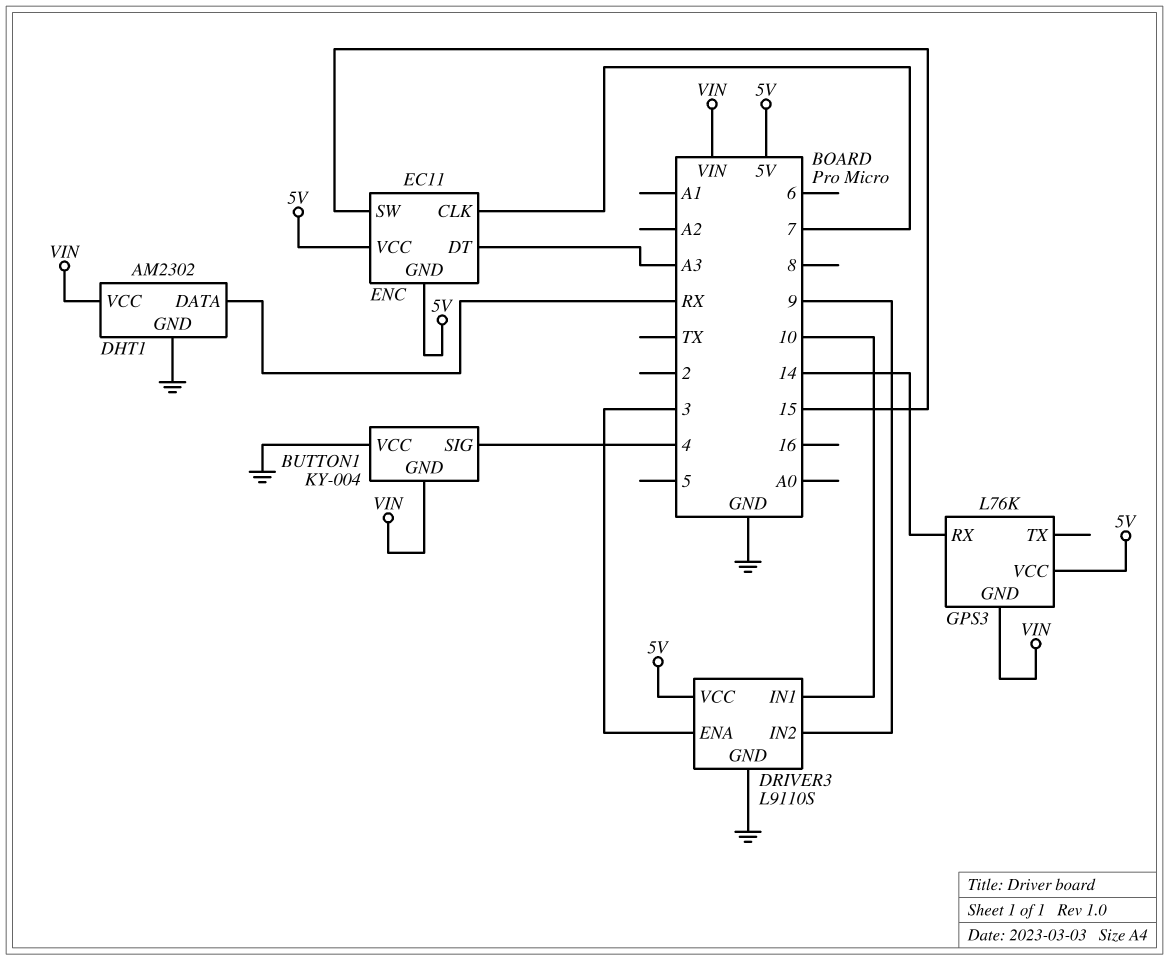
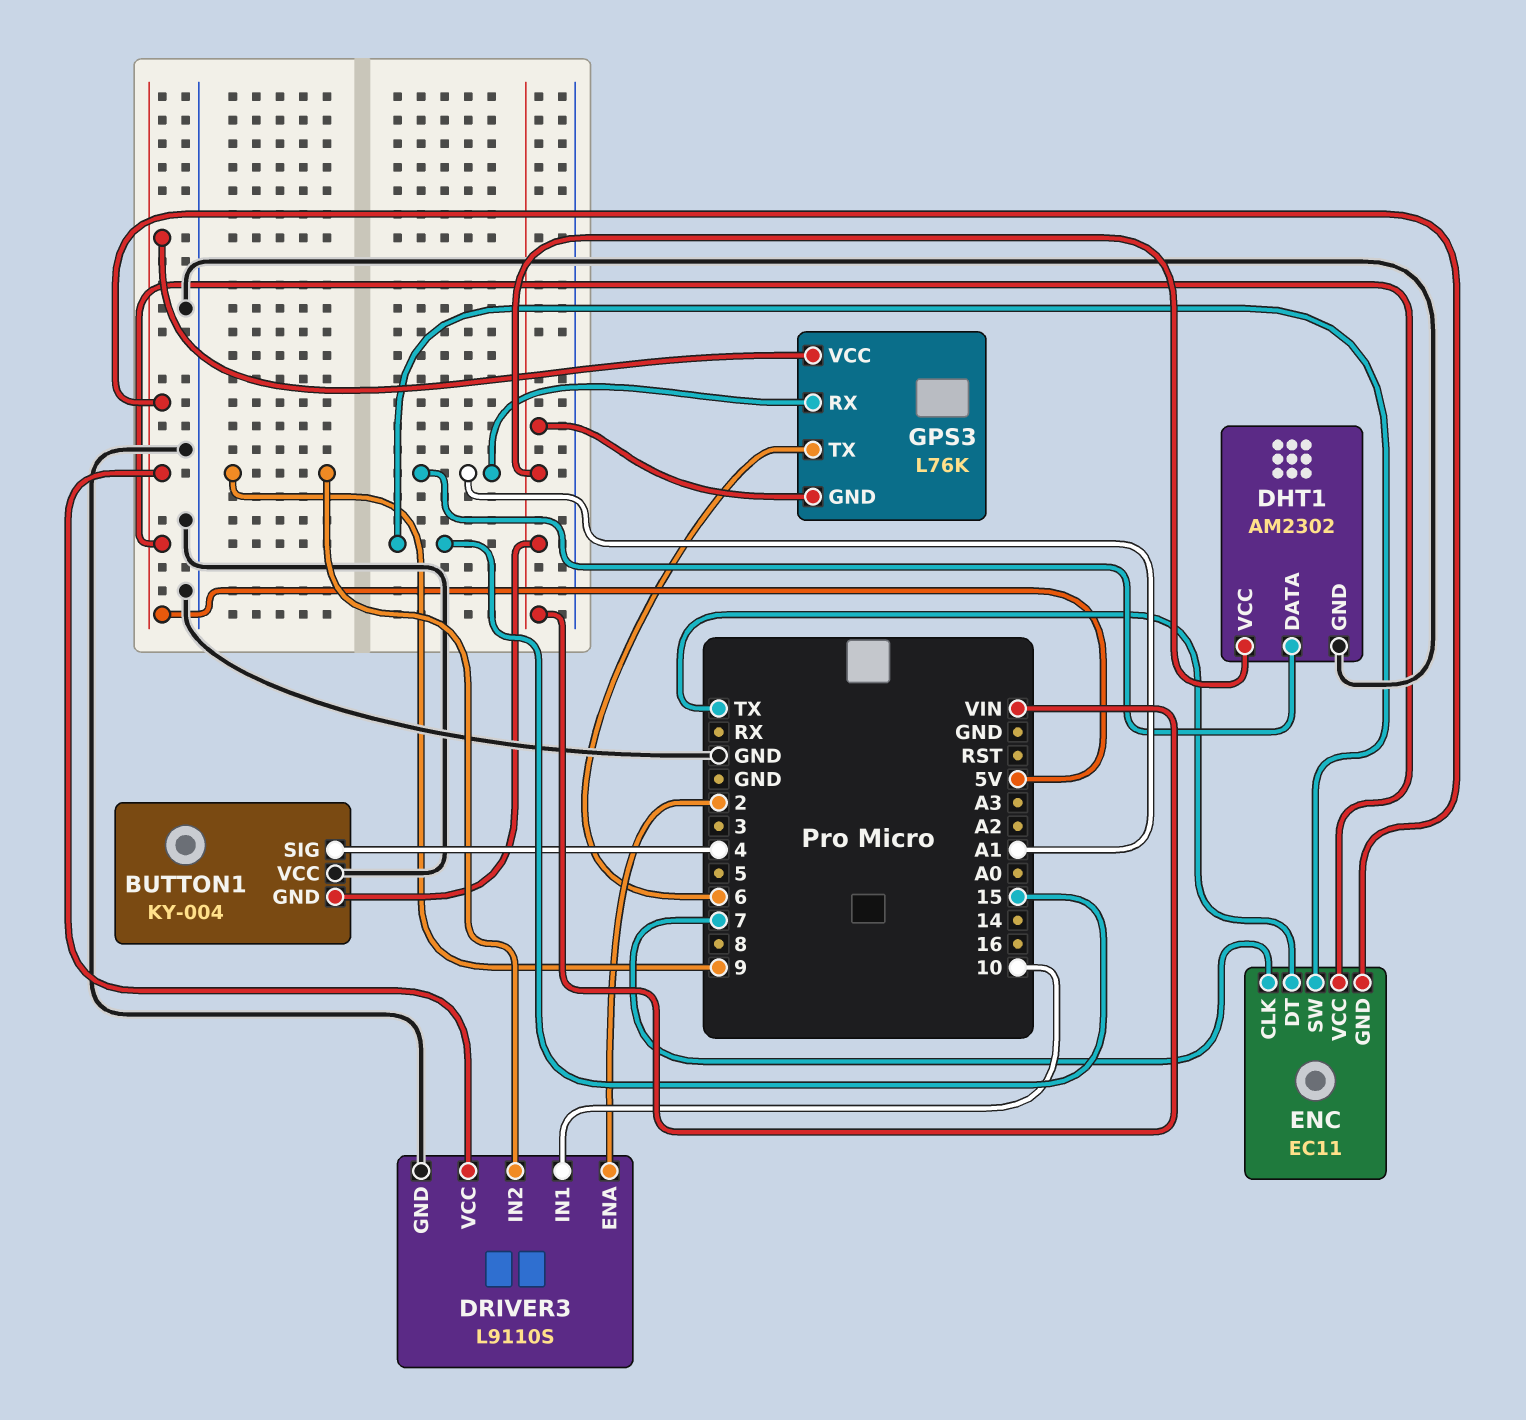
DHT1 pin DATA: RX -> A1
DRIVER3 pin ENA: 3 -> 2
ENC pin DT: A3 -> TX
GPS3 pin RX: 14 -> A1
GPS3 pin TX: none -> 6

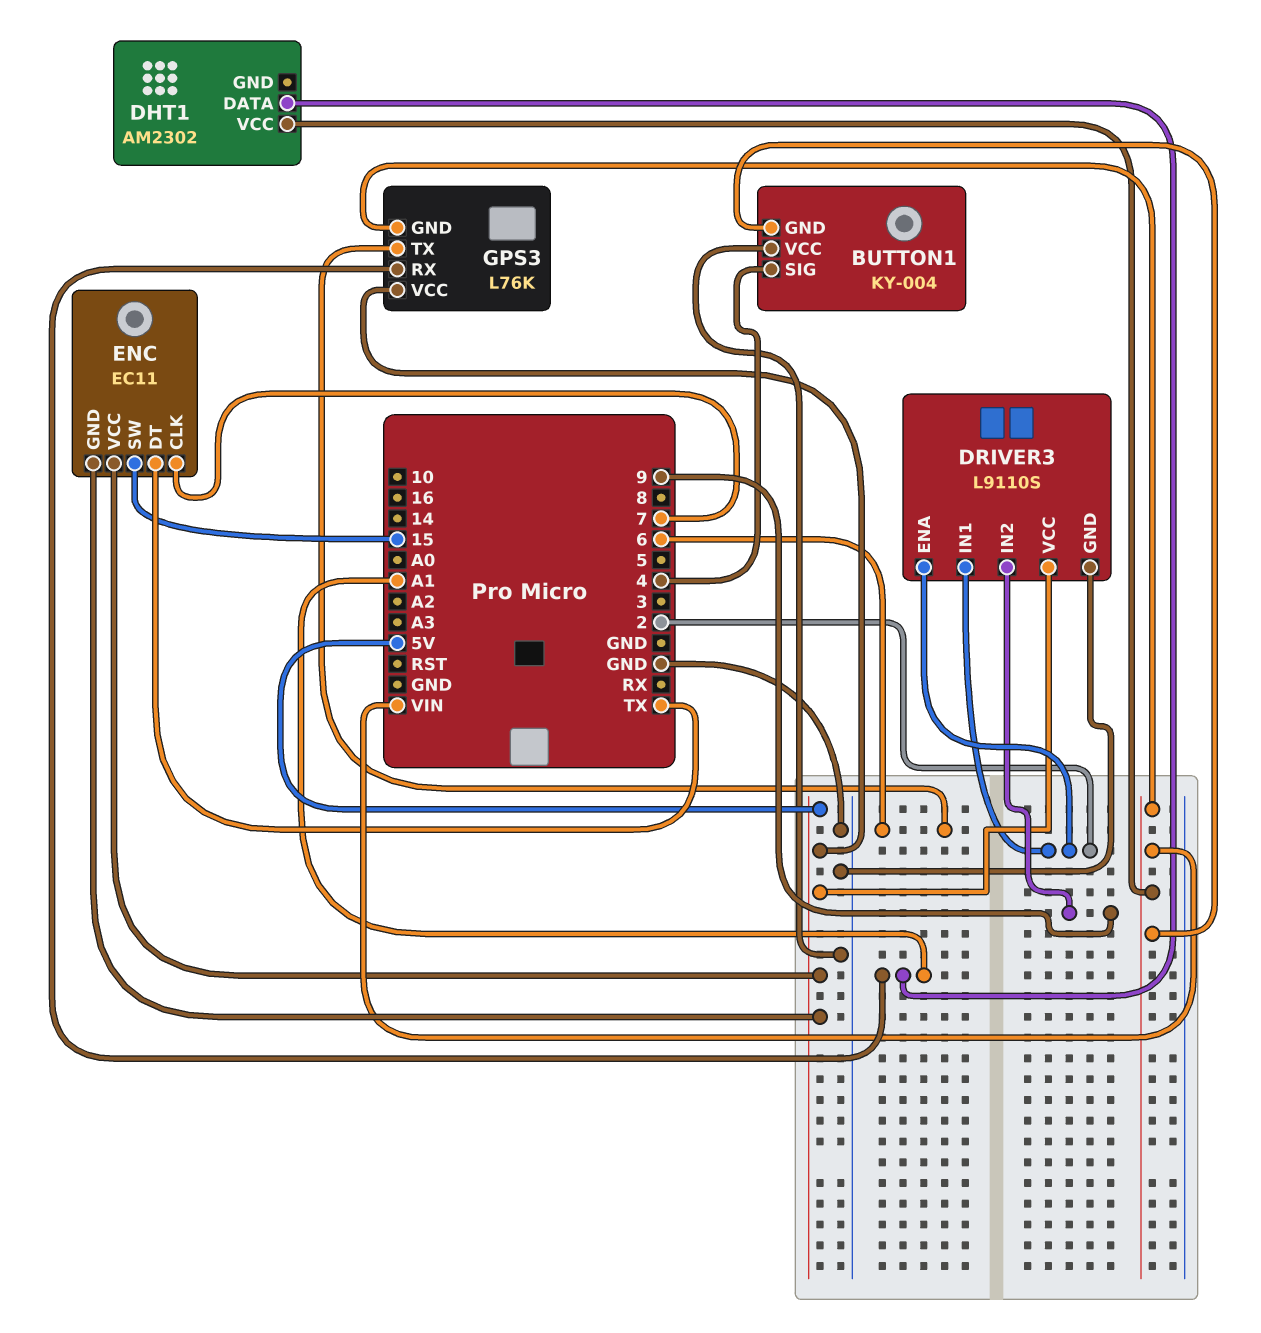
DHT1 pin GND: GND -> none
DRIVER3 pin IN1: 10 -> 2

